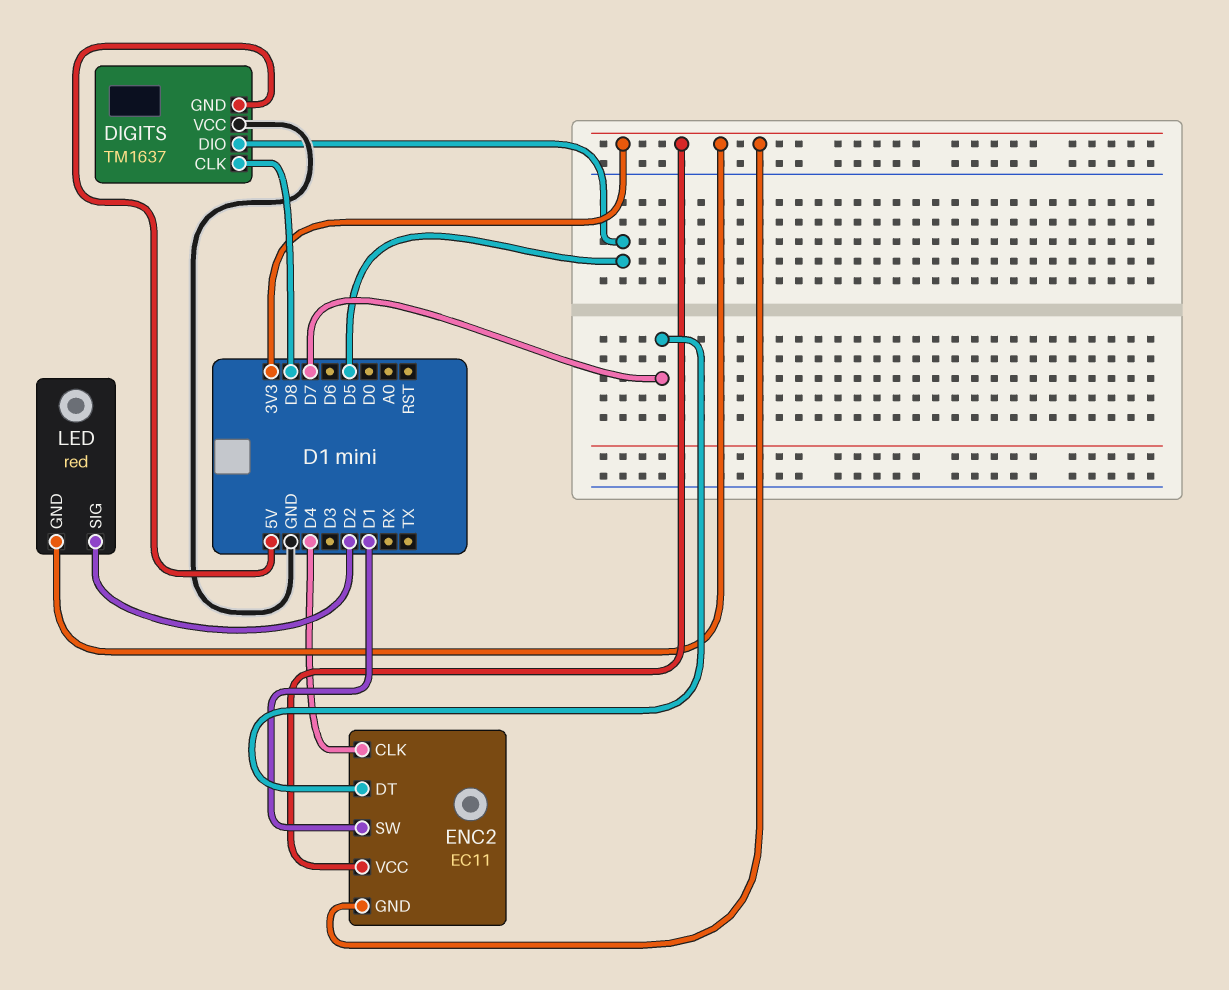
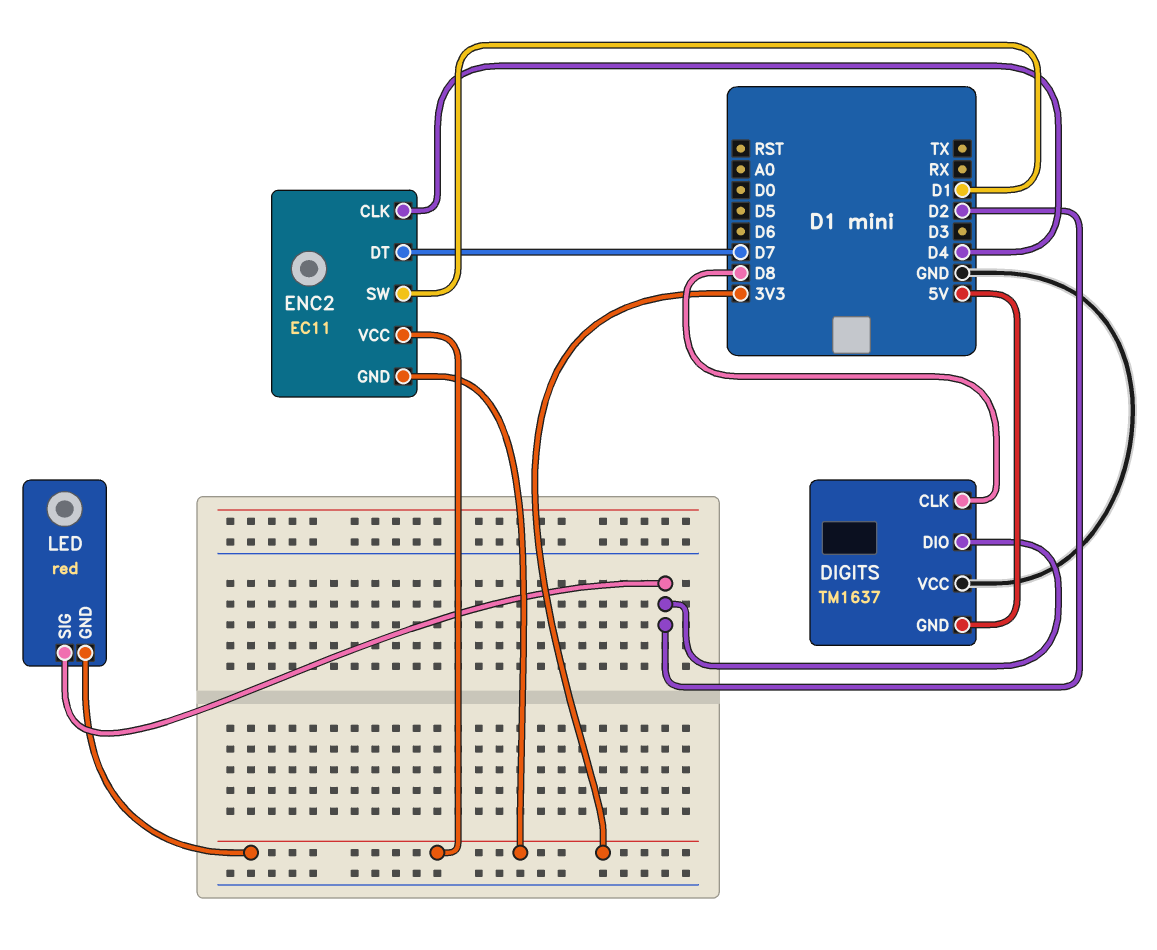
DIGITS pin DIO: D5 -> D2

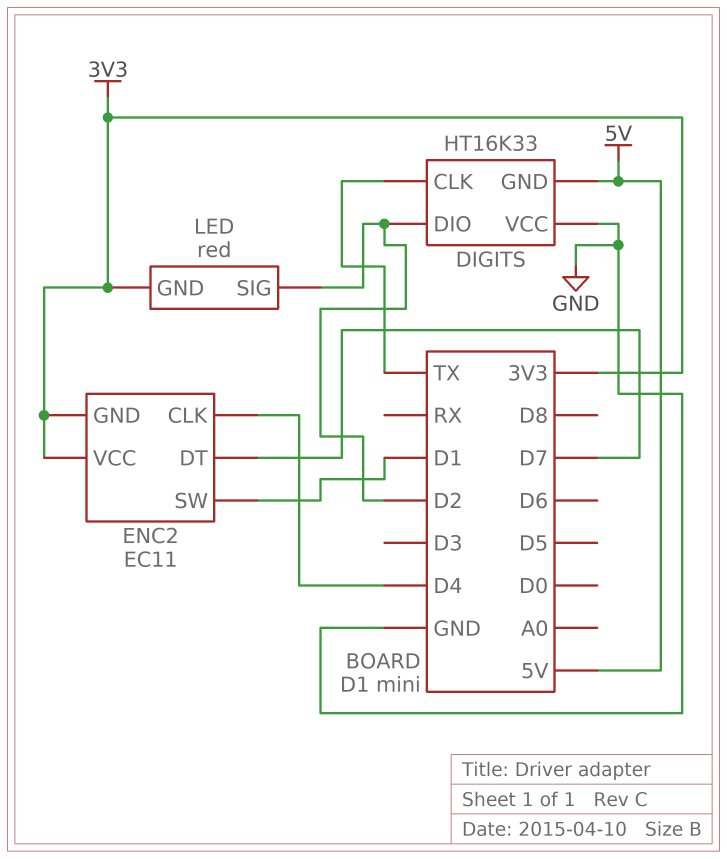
DIGITS: TM1637 -> HT16K33
DIGITS pin CLK: D8 -> TX

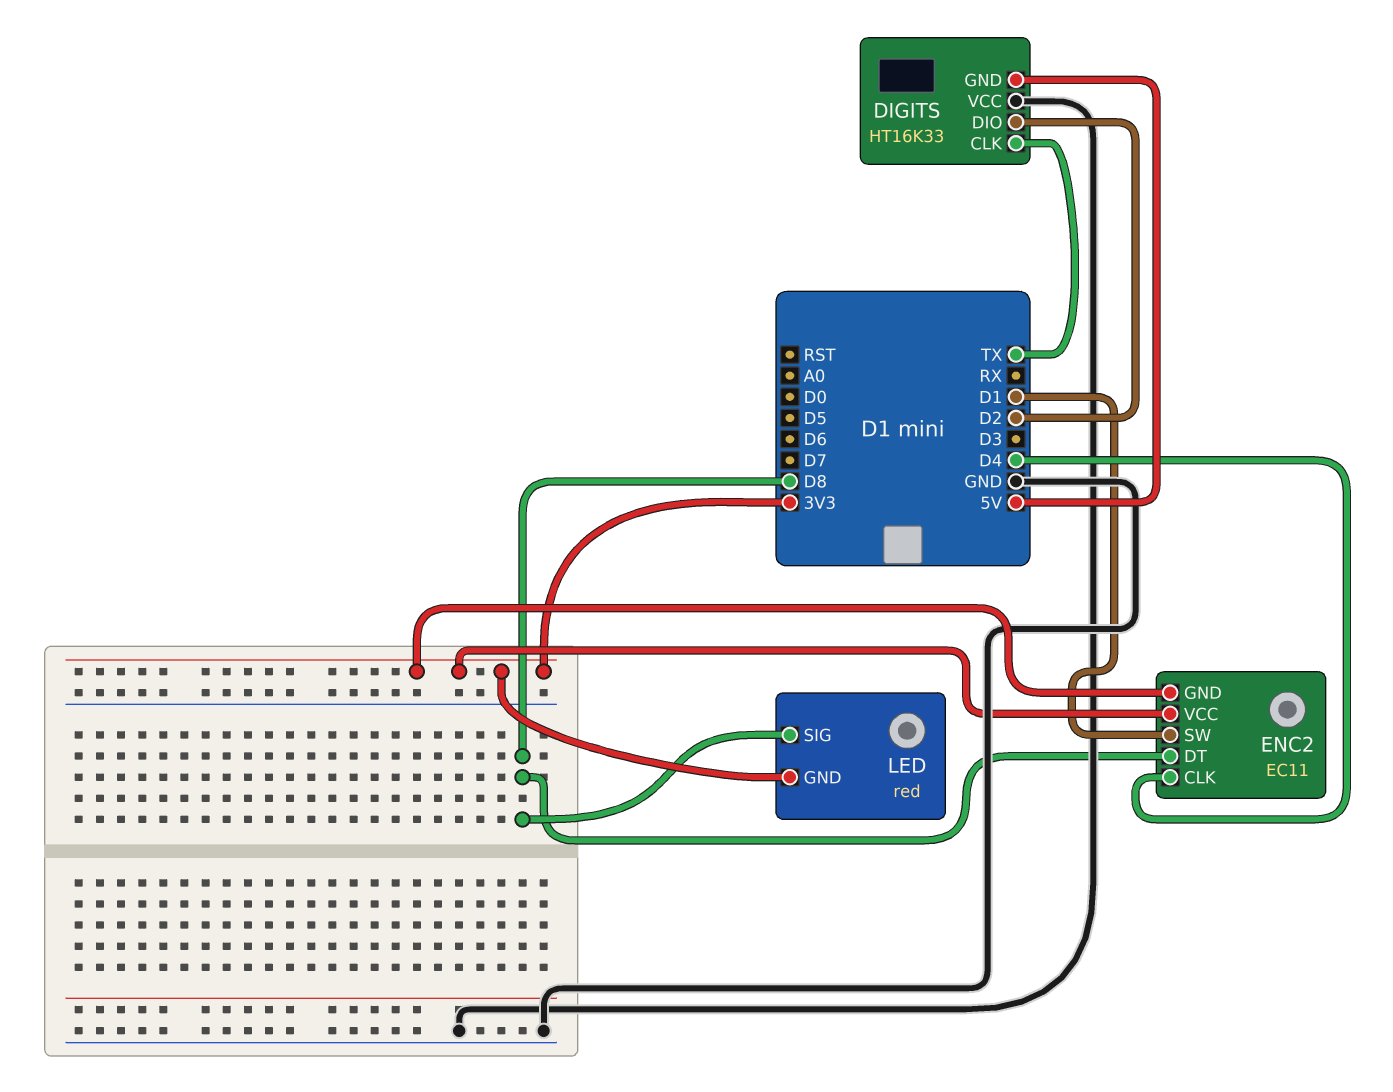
ENC2 pin DT: D7 -> D8
LED pin SIG: D2 -> D8

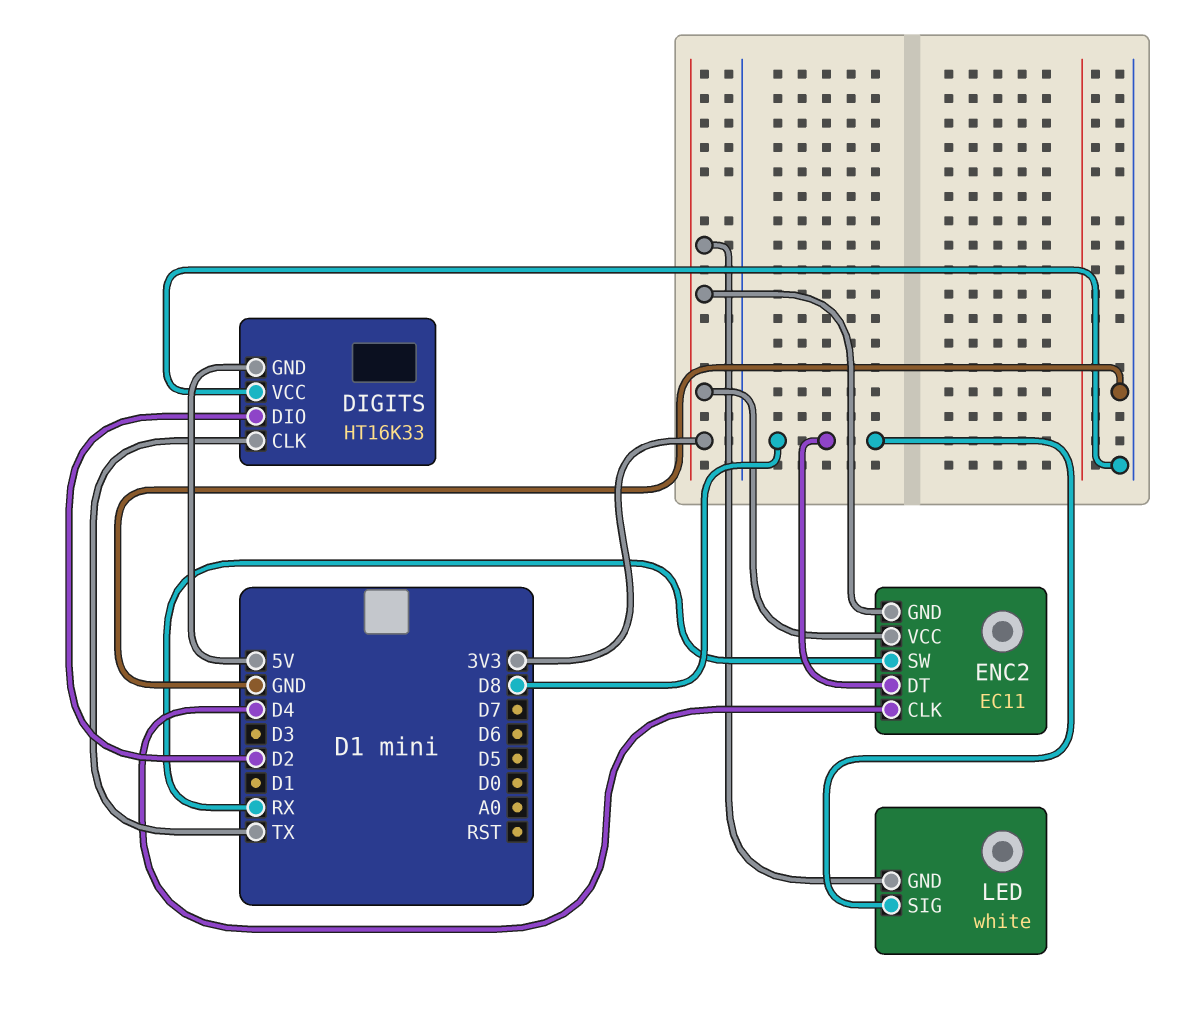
ENC2 pin SW: D1 -> RX
LED: red -> white

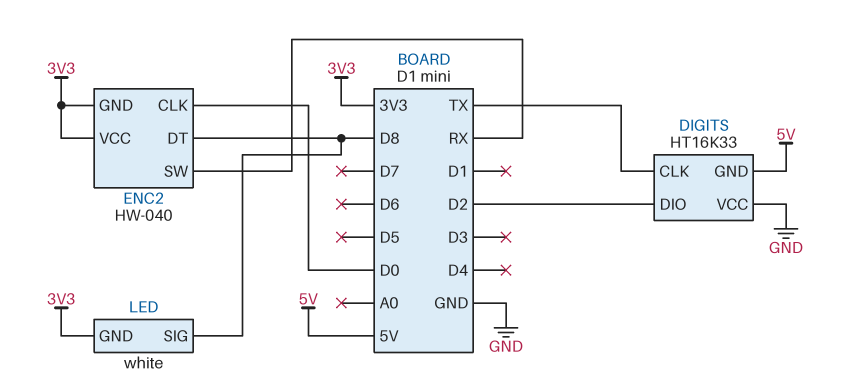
ENC2: EC11 -> HW-040
ENC2 pin CLK: D4 -> D0

